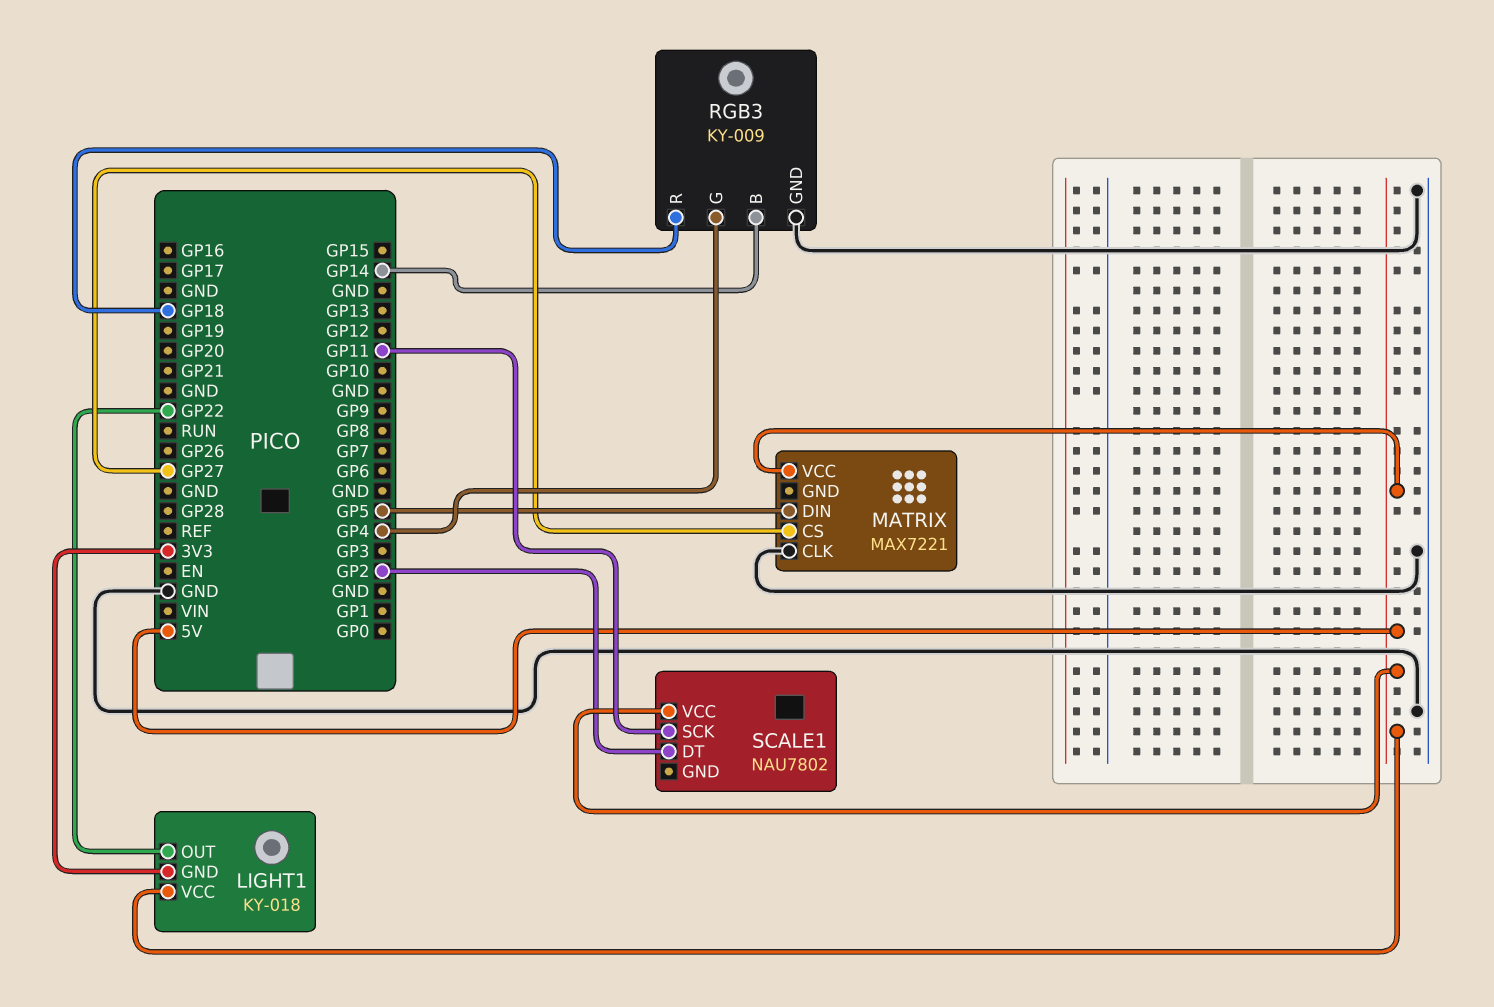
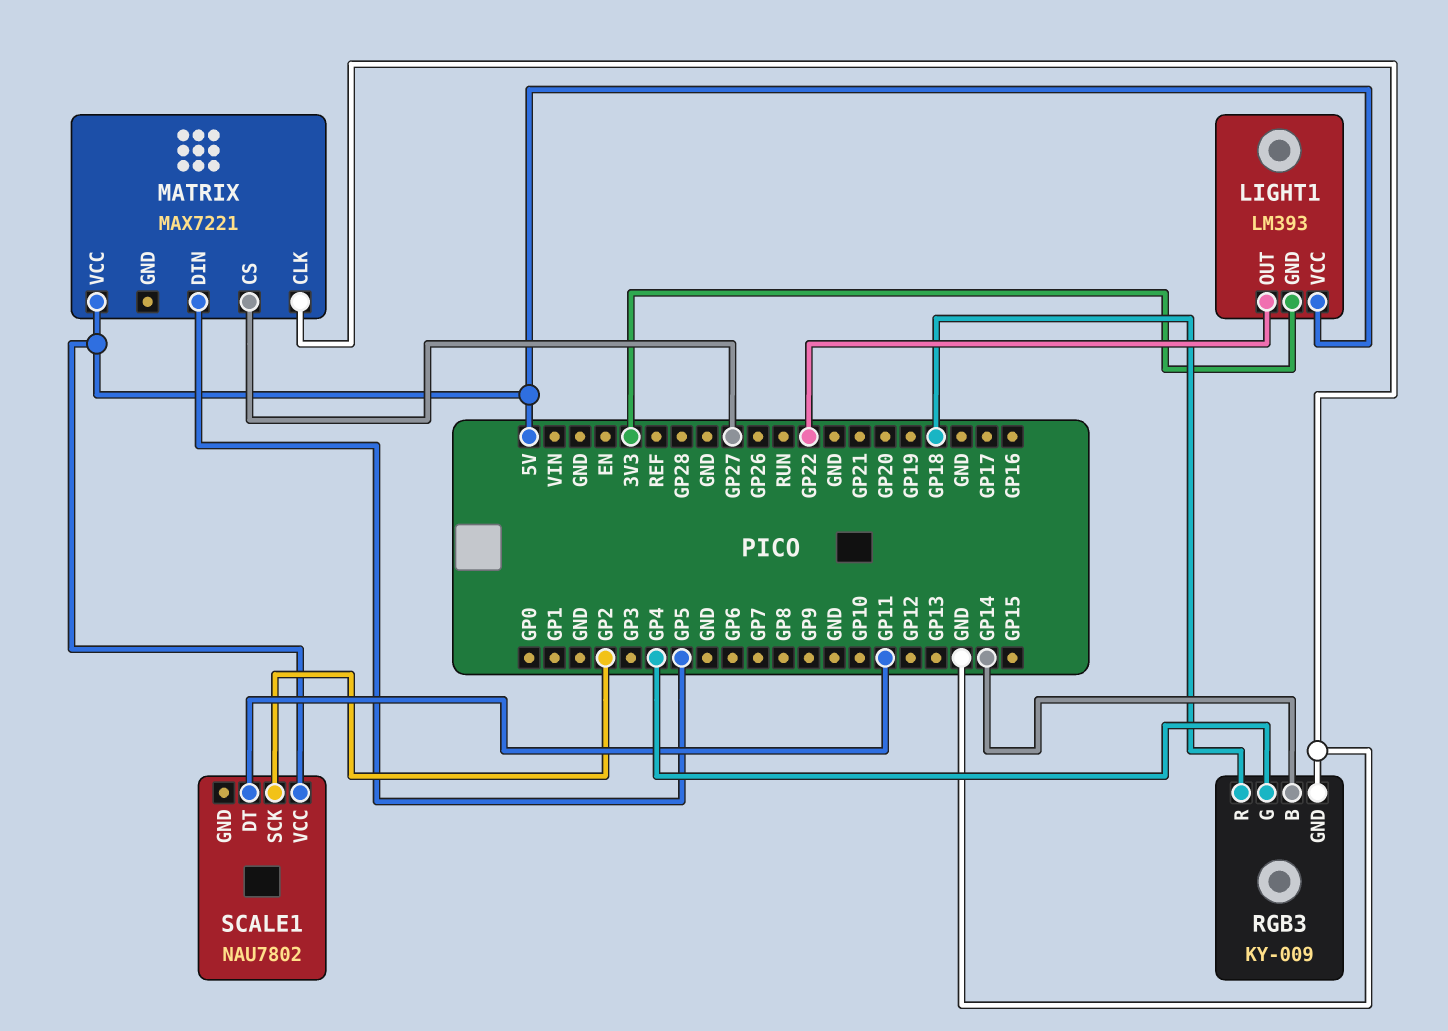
LIGHT1: KY-018 -> LM393
SCALE1 pin DT: GP2 -> GP11
SCALE1 pin SCK: GP11 -> GP2

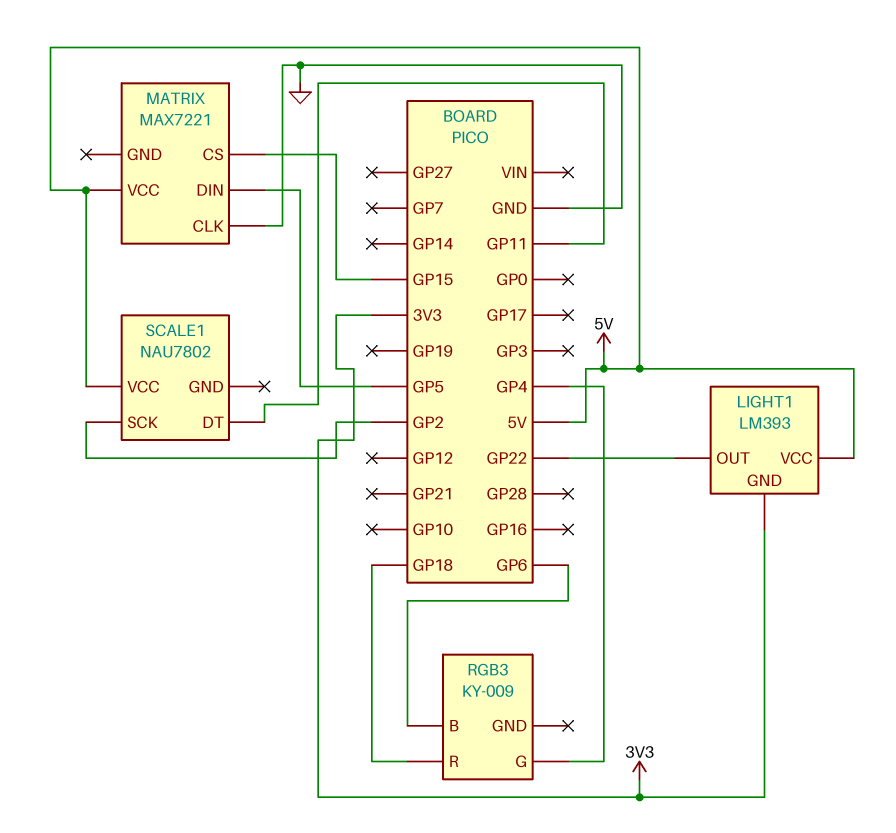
MATRIX pin CS: GP27 -> GP15
RGB3 pin B: GP14 -> GP6
RGB3 pin GND: GND -> none

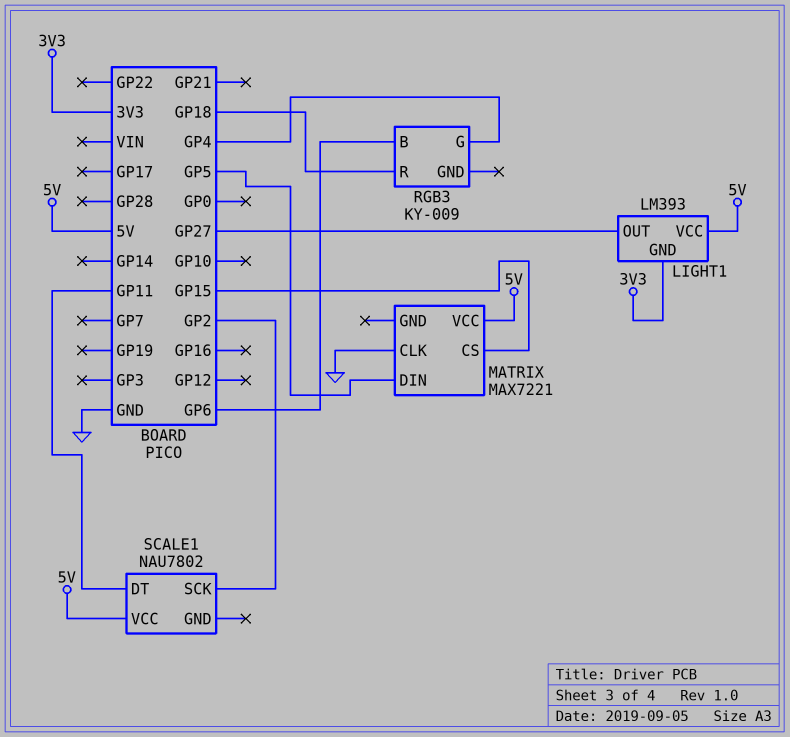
LIGHT1 pin OUT: GP22 -> GP27

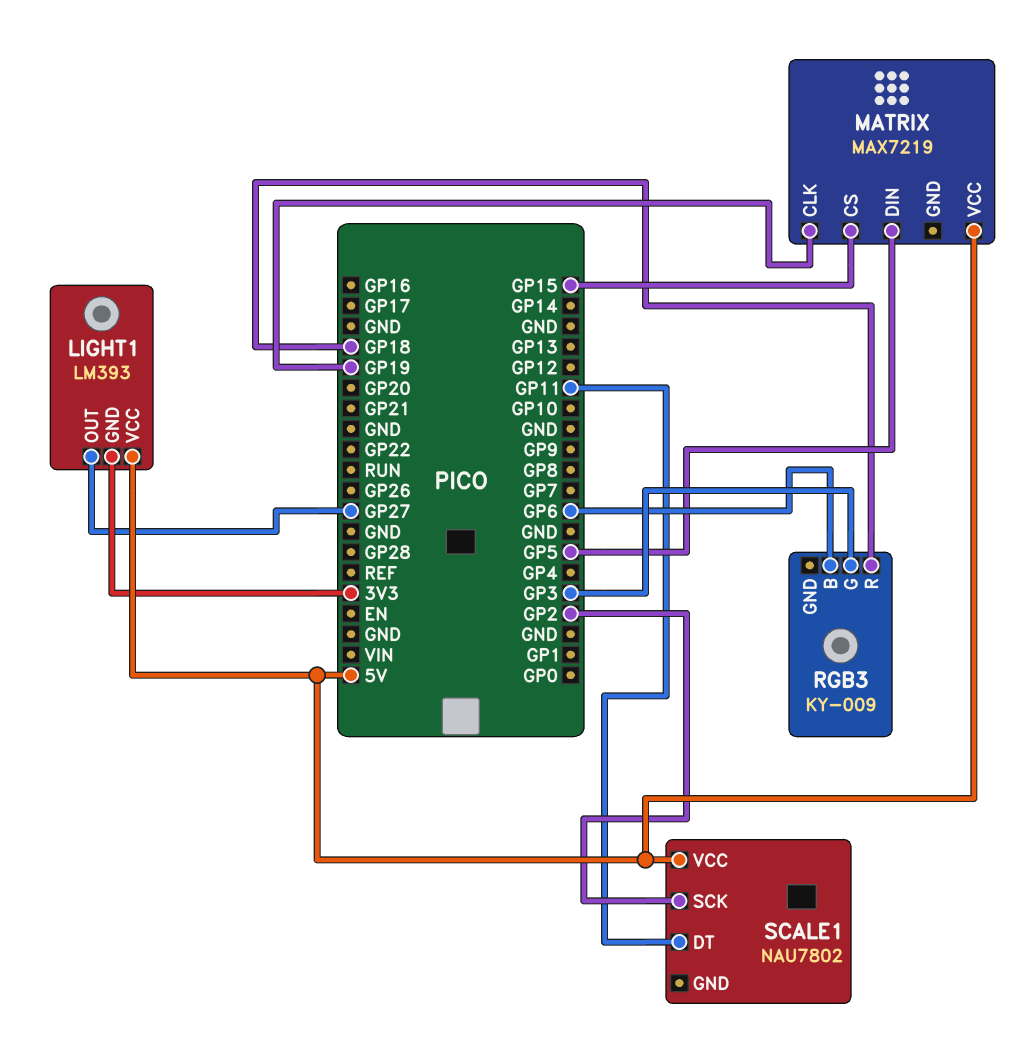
MATRIX: MAX7221 -> MAX7219
MATRIX pin CLK: GND -> GP19
RGB3 pin G: GP4 -> GP3

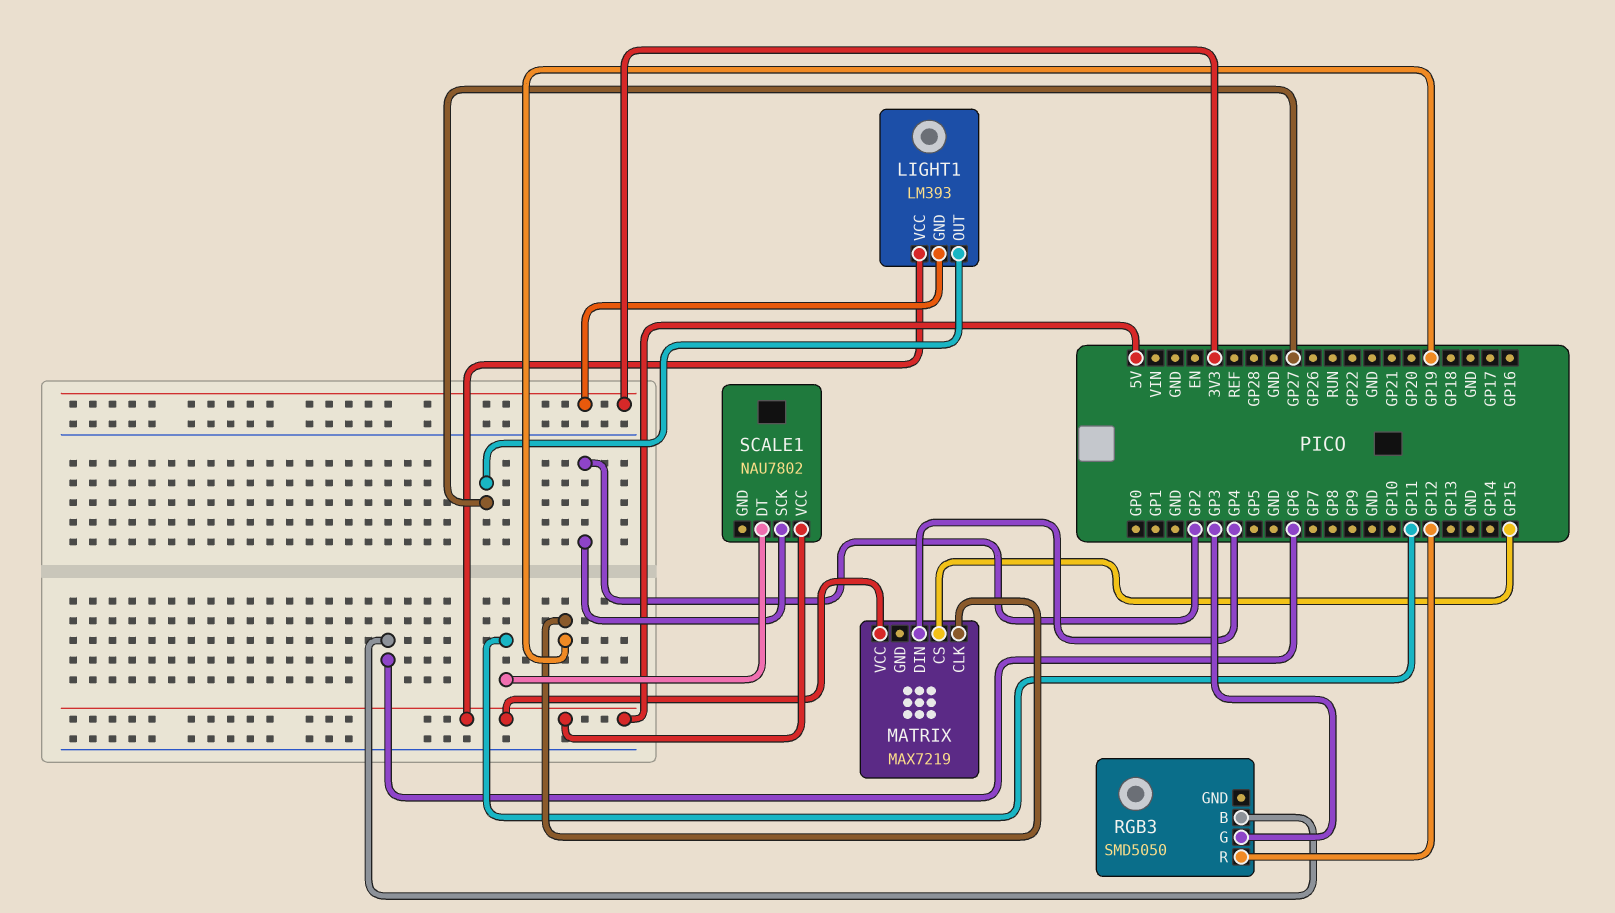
MATRIX pin DIN: GP5 -> GP4
RGB3: KY-009 -> SMD5050
RGB3 pin R: GP18 -> GP12

